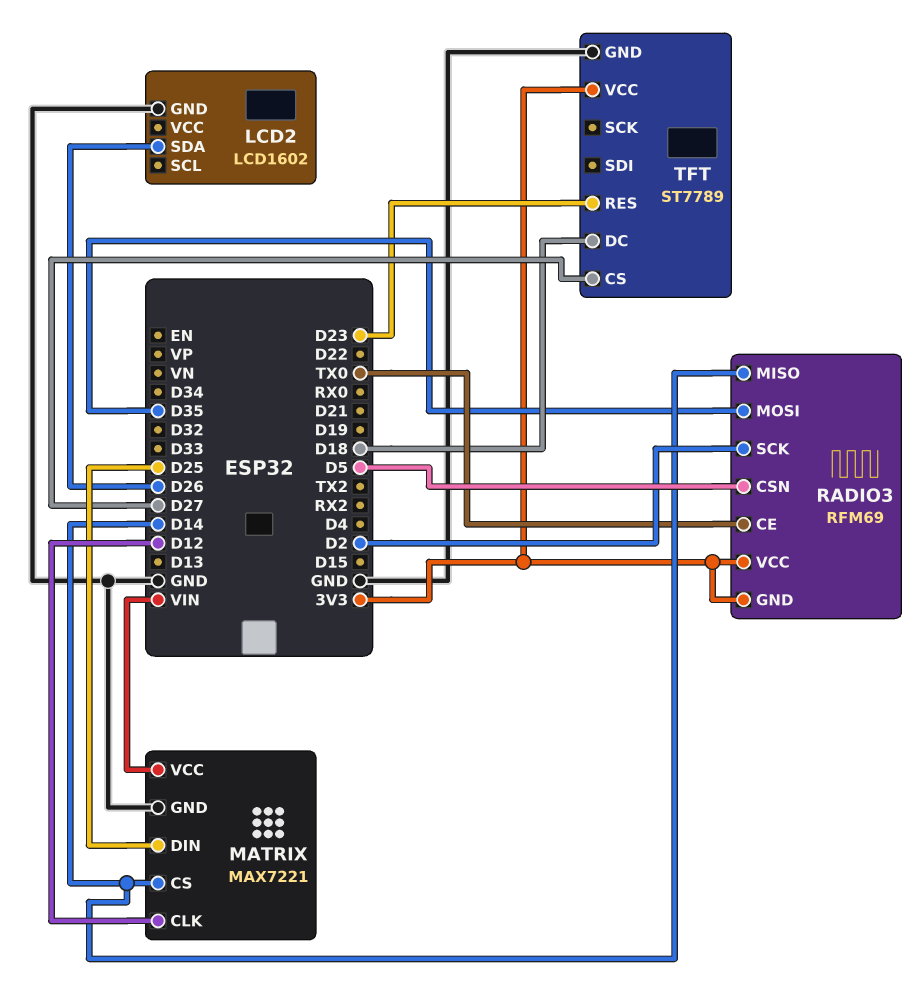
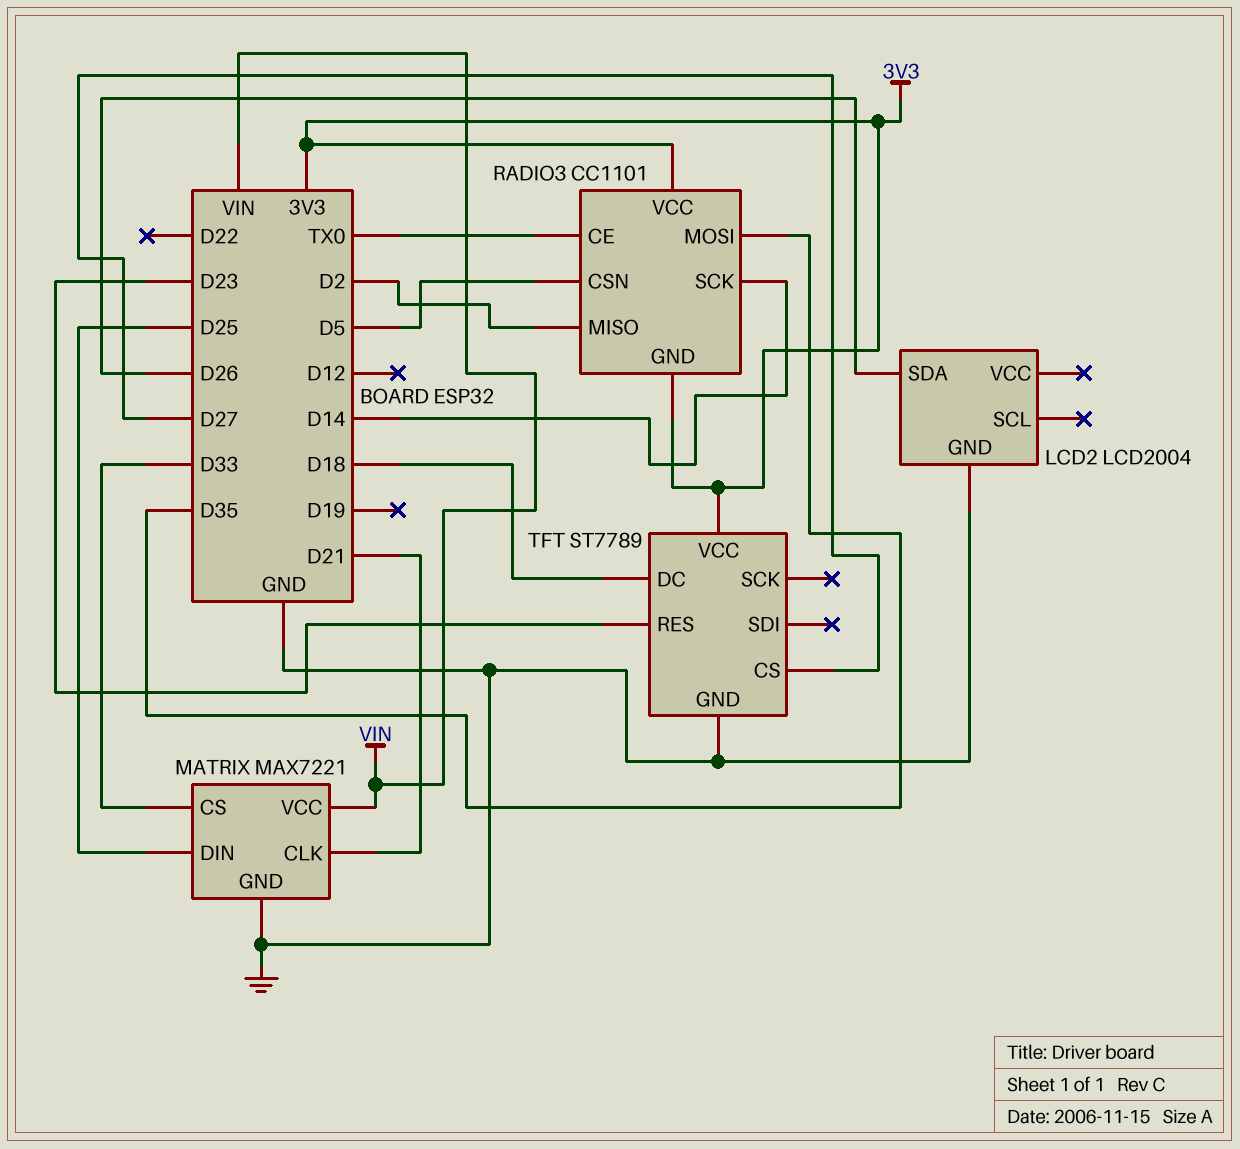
LCD2: LCD1602 -> LCD2004
MATRIX pin CLK: D12 -> D21
MATRIX pin CS: D14 -> D33
RADIO3: RFM69 -> CC1101
RADIO3 pin MISO: D14 -> D2
RADIO3 pin SCK: D2 -> D14

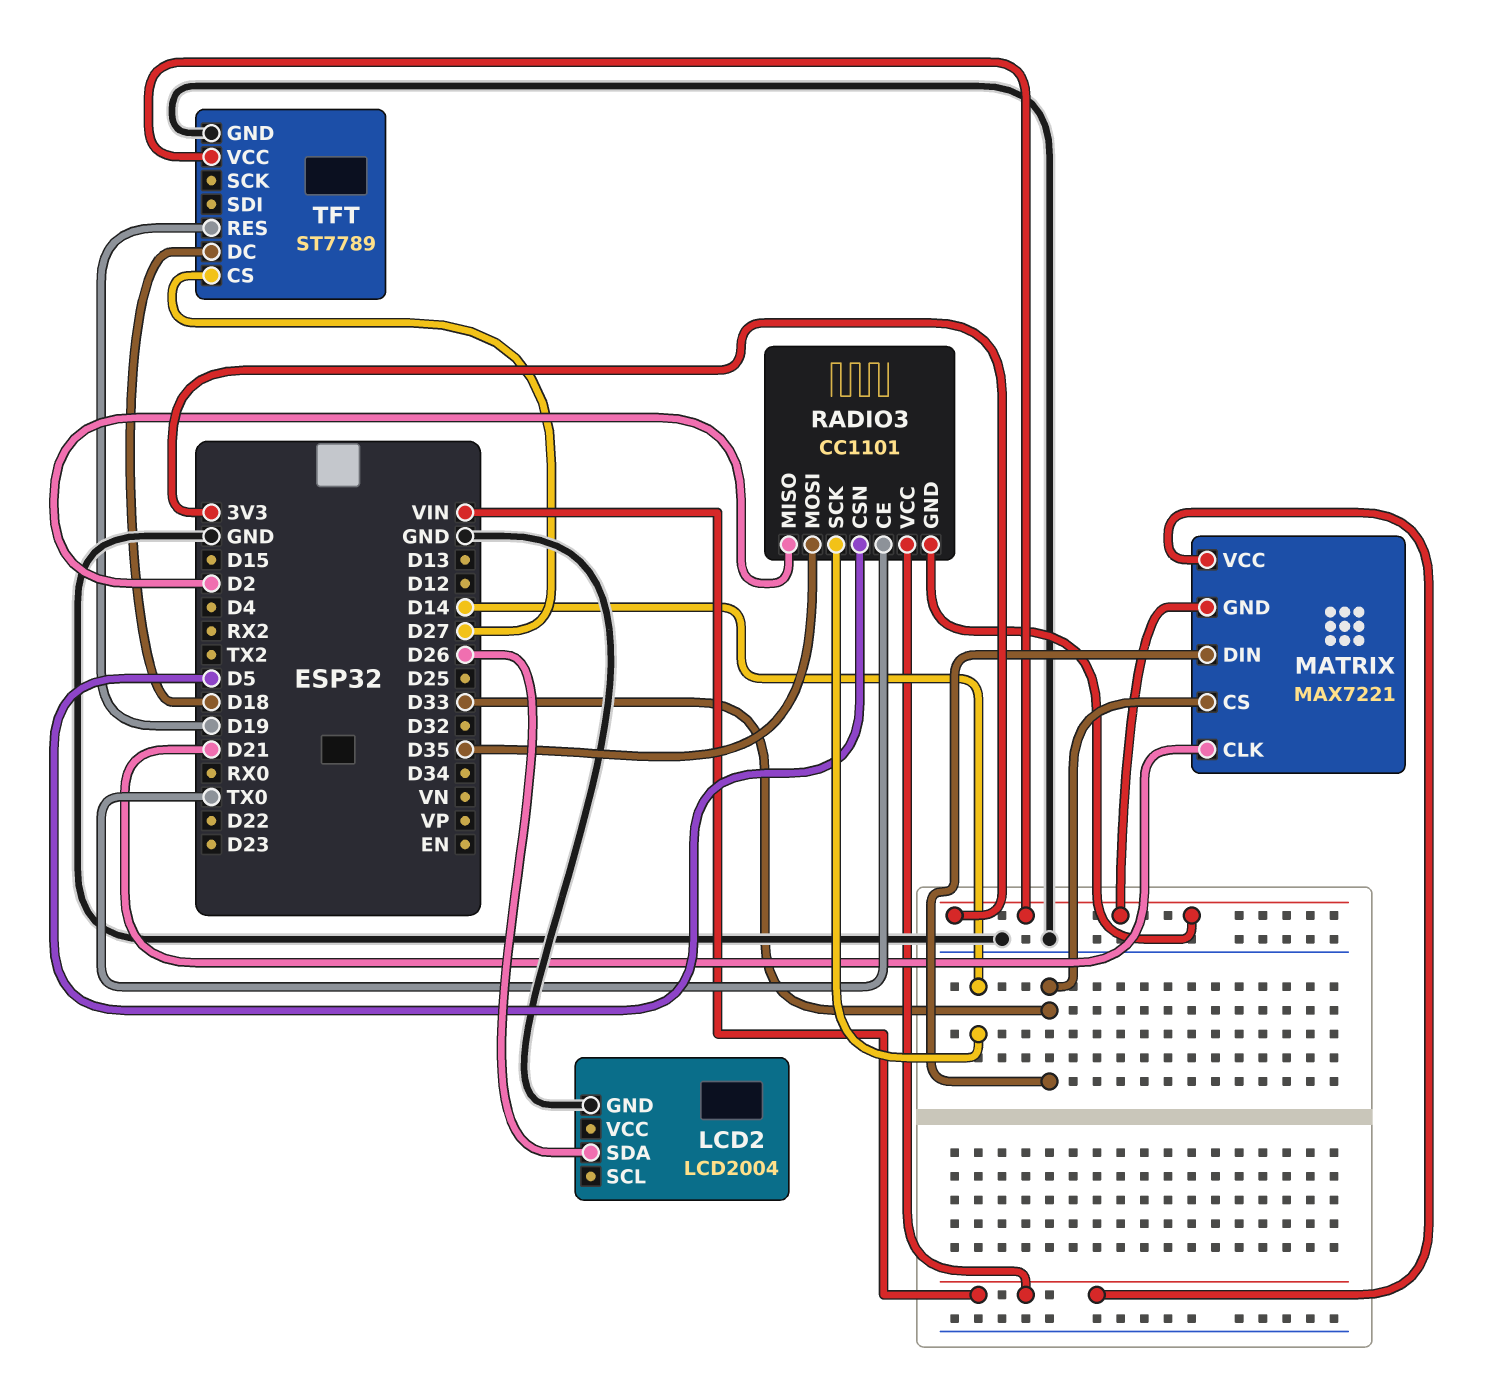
MATRIX pin DIN: D25 -> D33
MATRIX pin GND: GND -> 3V3
RADIO3 pin VCC: 3V3 -> VIN
TFT pin RES: D23 -> D19

